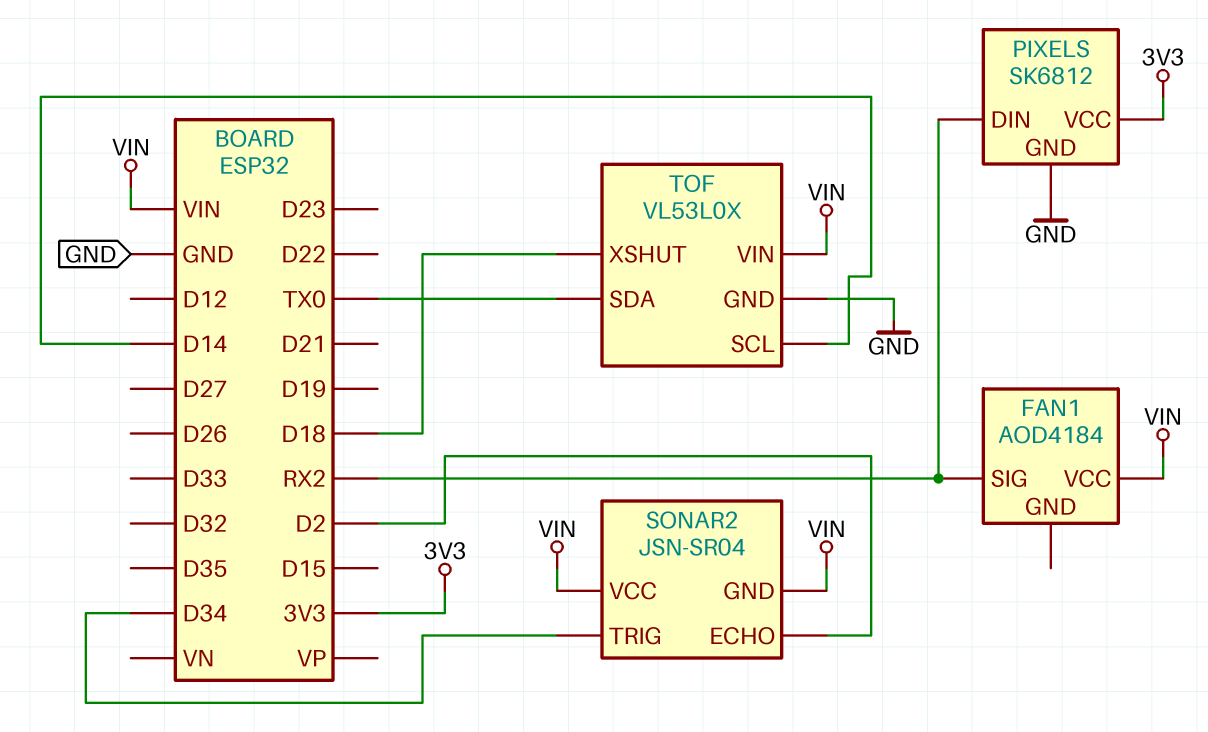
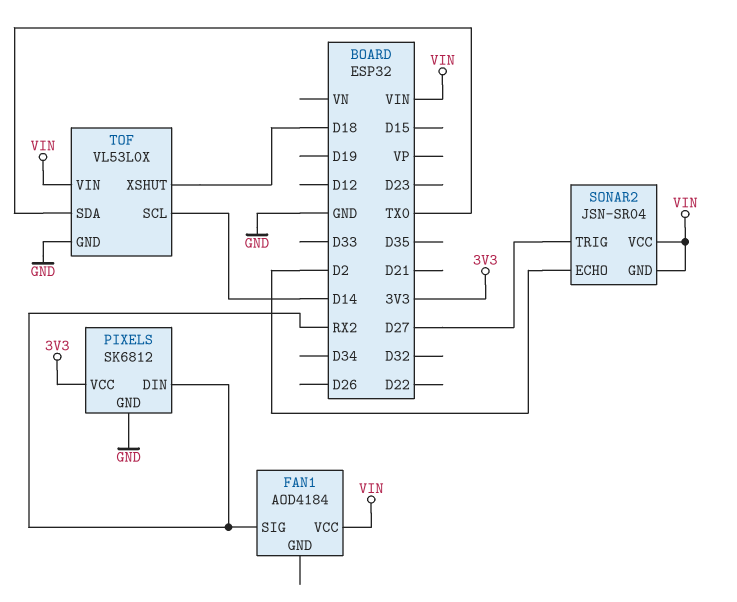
SONAR2 pin TRIG: D34 -> D27

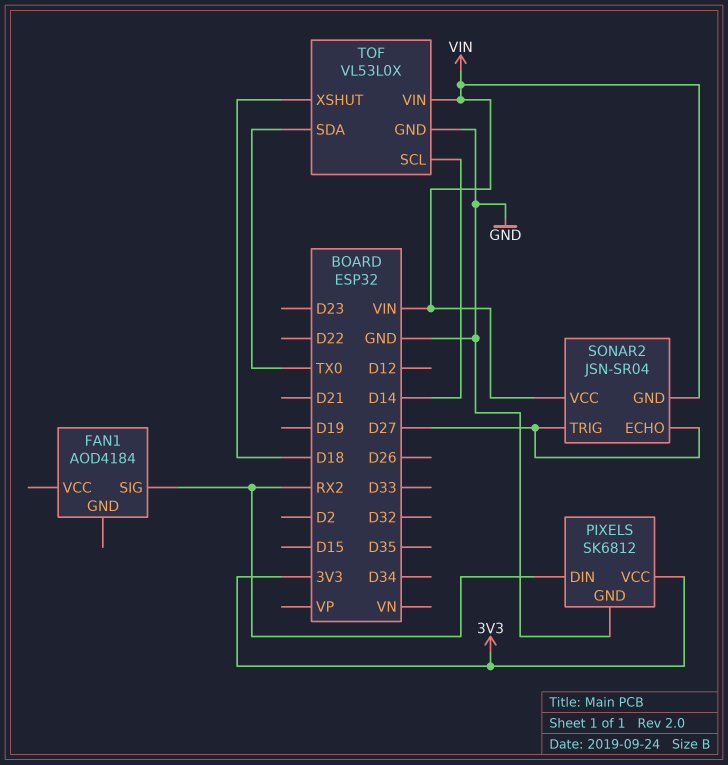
FAN1 pin VCC: VIN -> none
SONAR2 pin ECHO: D2 -> D27

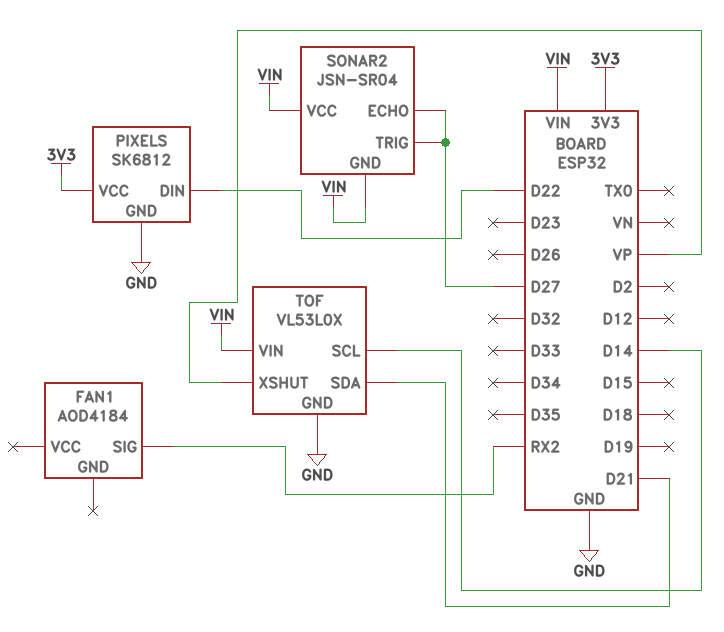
PIXELS pin DIN: RX2 -> D22
TOF pin SDA: TX0 -> D21
TOF pin XSHUT: D18 -> VP

